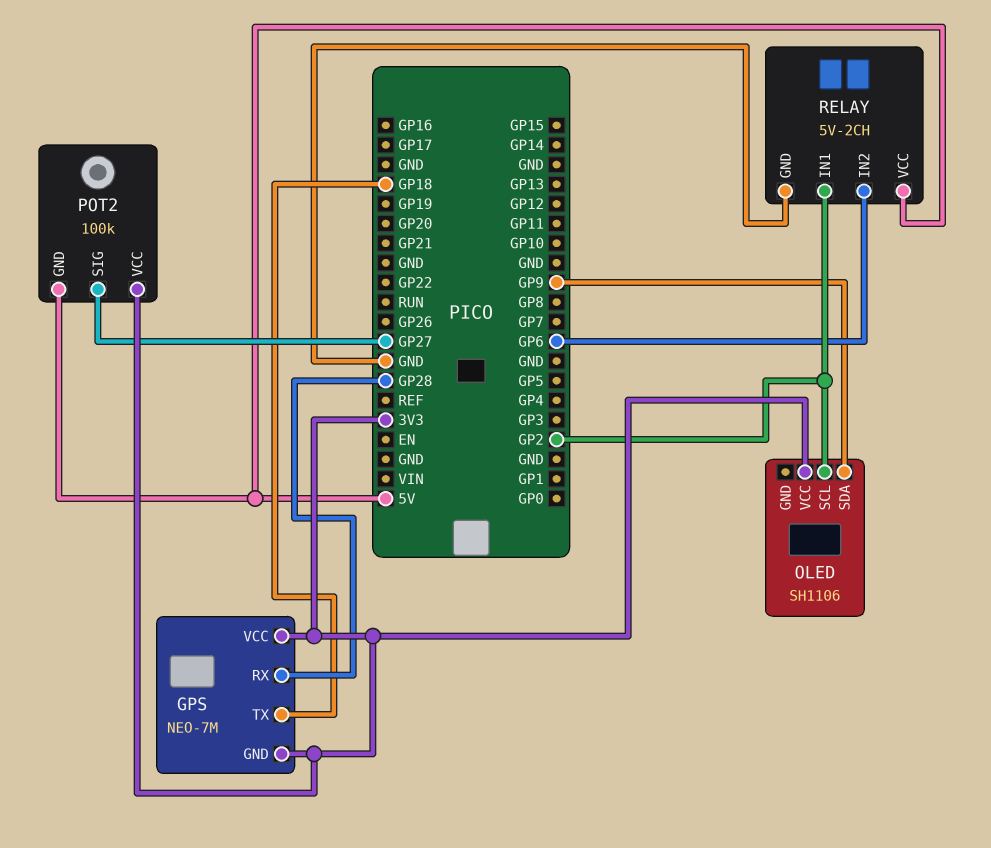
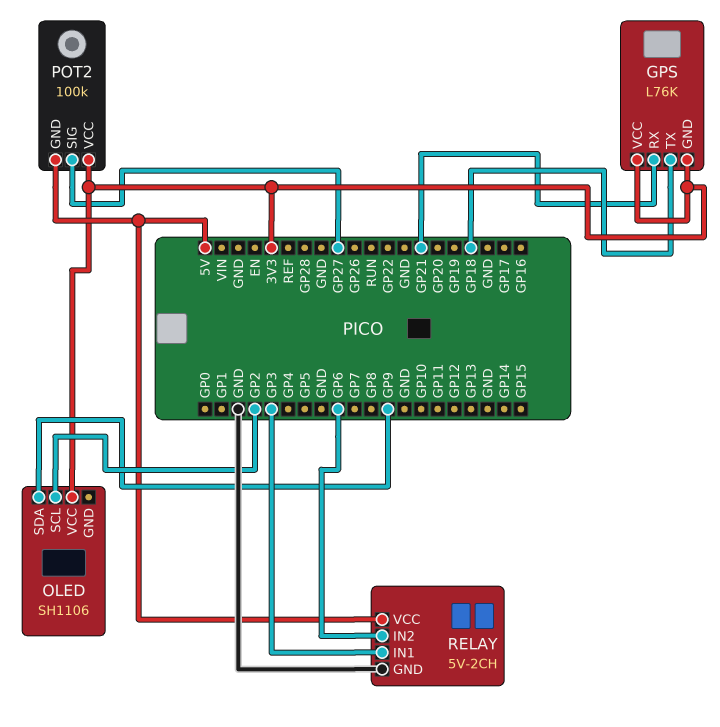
GPS: NEO-7M -> L76K
GPS pin RX: GP28 -> GP21
RELAY pin IN1: GP2 -> GP3

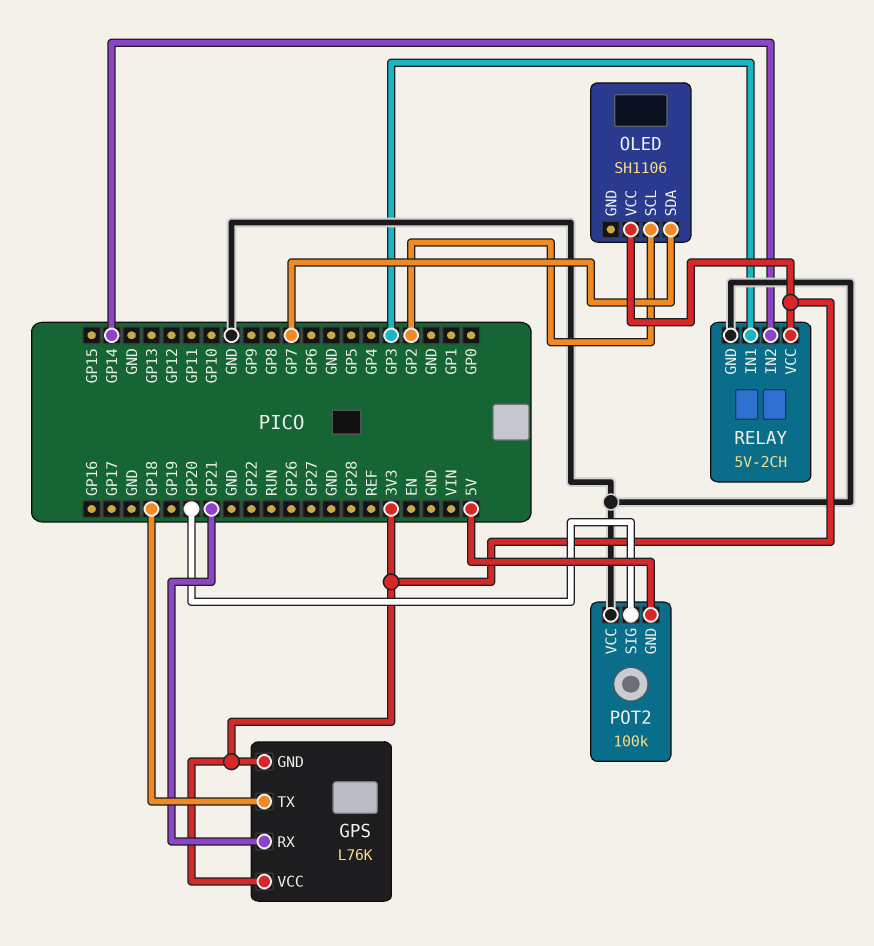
OLED pin SDA: GP9 -> GP7
POT2 pin SIG: GP27 -> GP20
POT2 pin VCC: 3V3 -> GND
RELAY pin IN2: GP6 -> GP14
RELAY pin VCC: 5V -> 3V3

